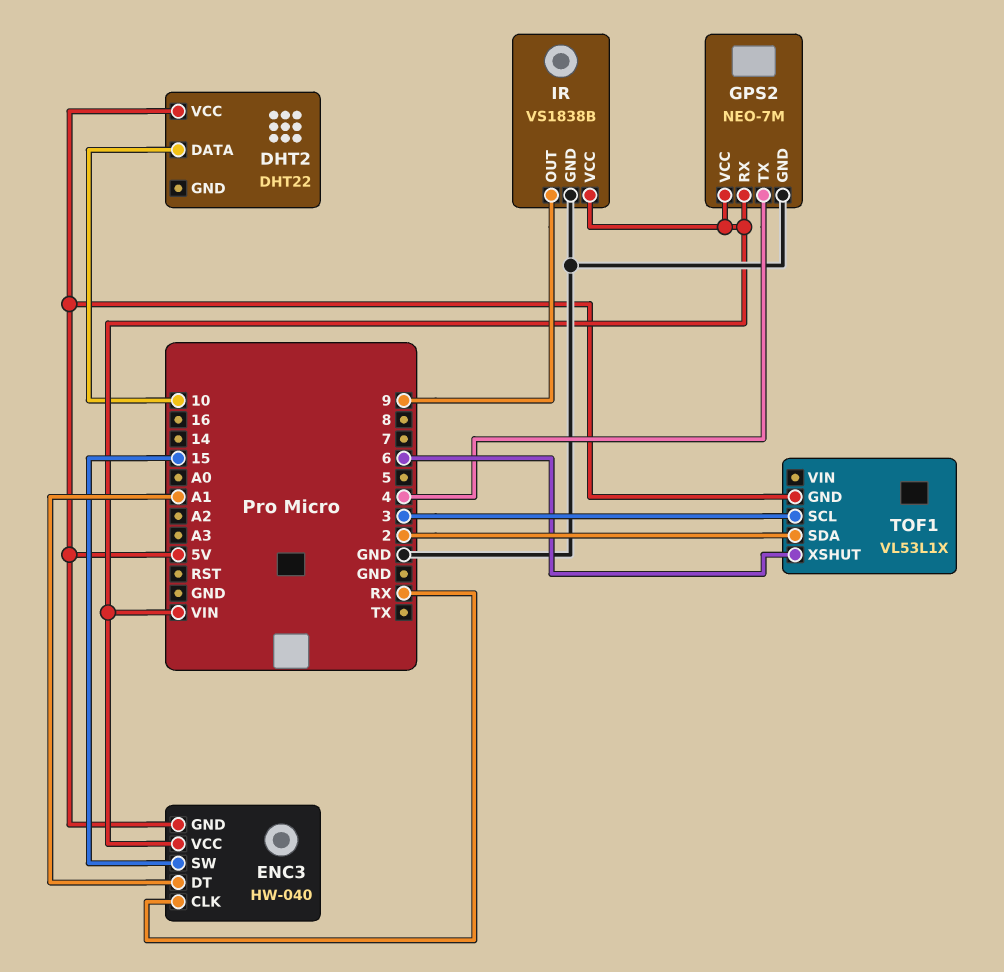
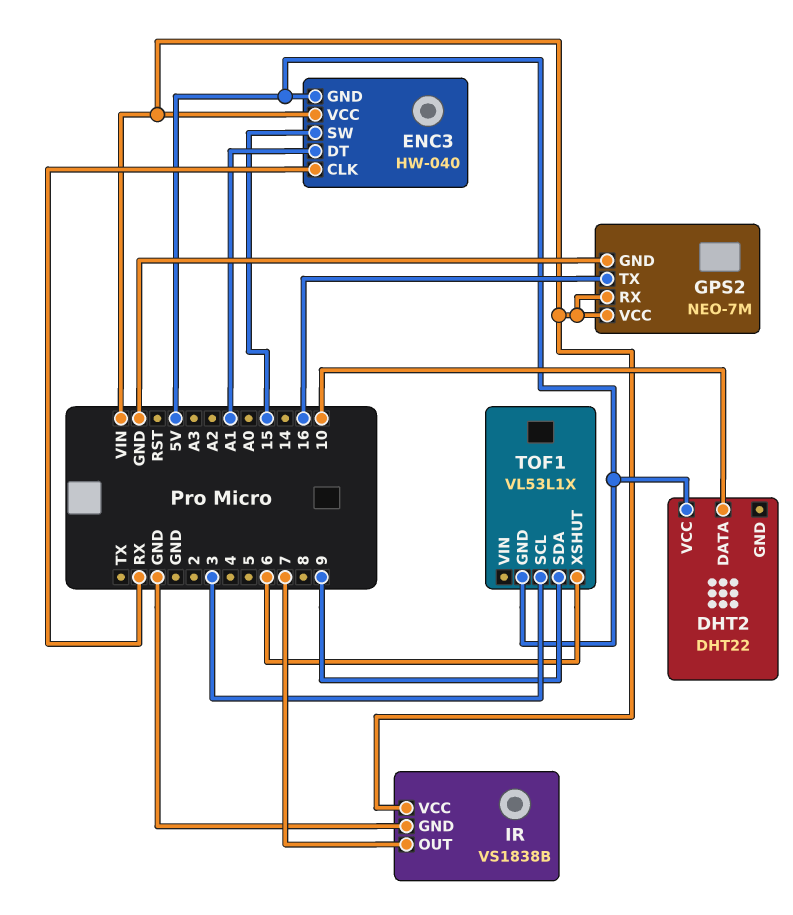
GPS2 pin TX: 4 -> 16
IR pin OUT: 9 -> 7
TOF1 pin SDA: 2 -> 9

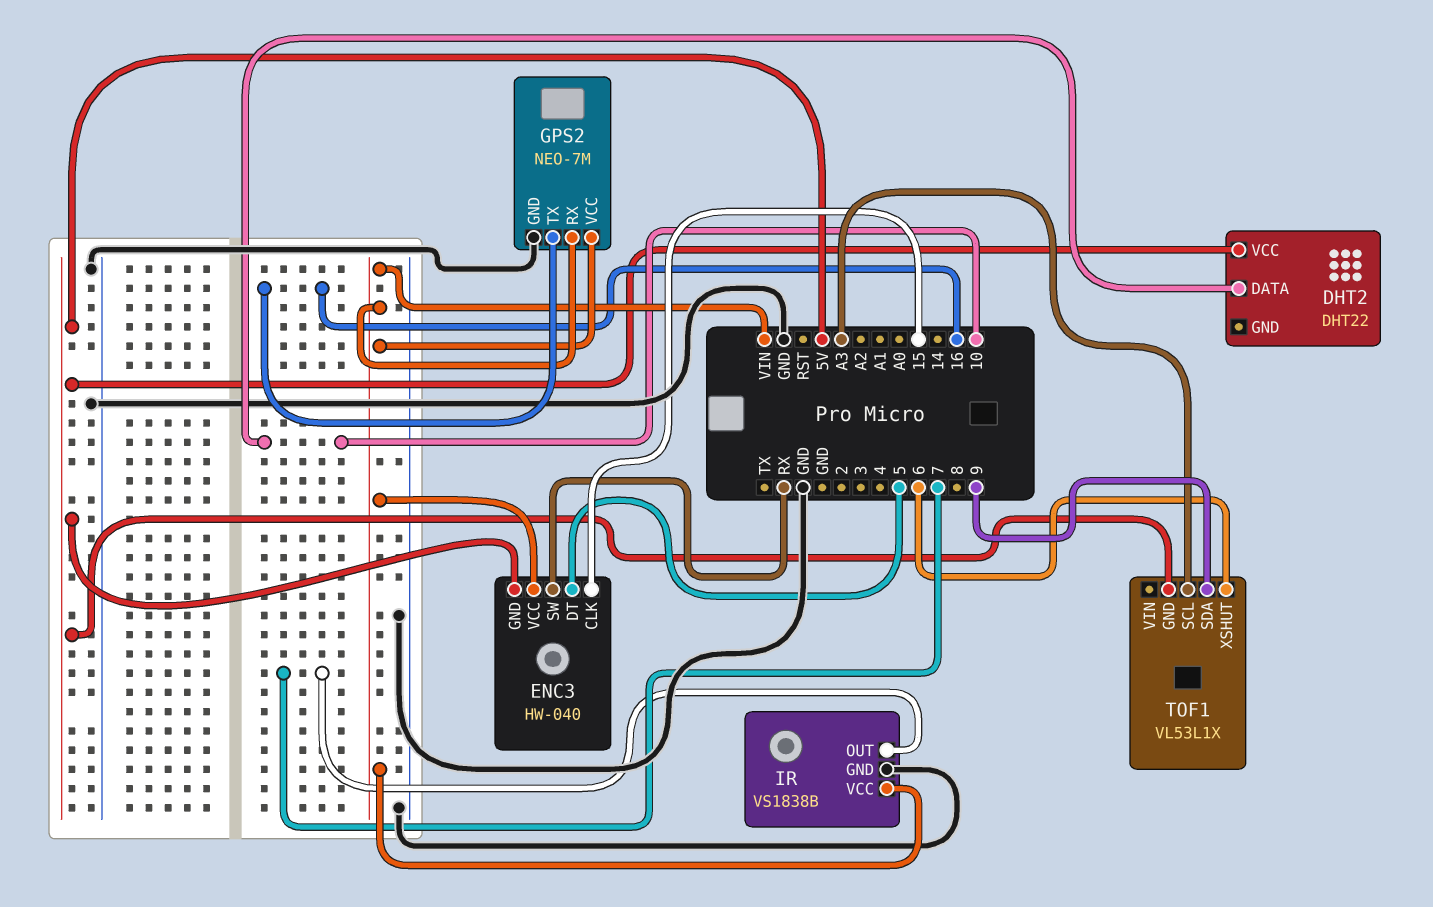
ENC3 pin CLK: RX -> 15
ENC3 pin DT: A1 -> 5
ENC3 pin SW: 15 -> RX
TOF1 pin SCL: 3 -> A3

